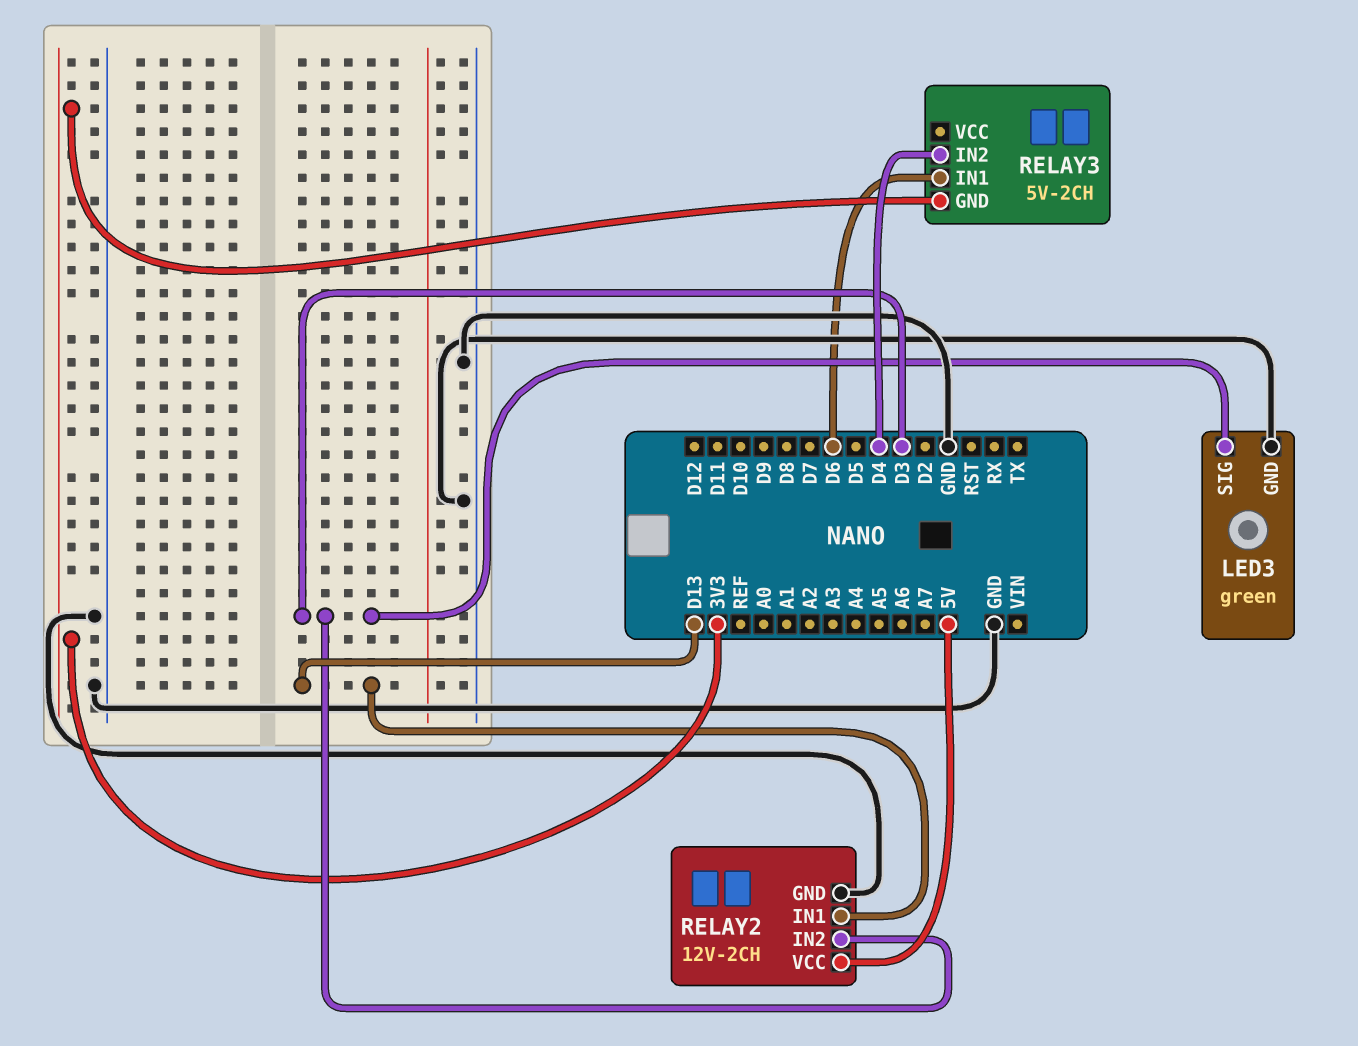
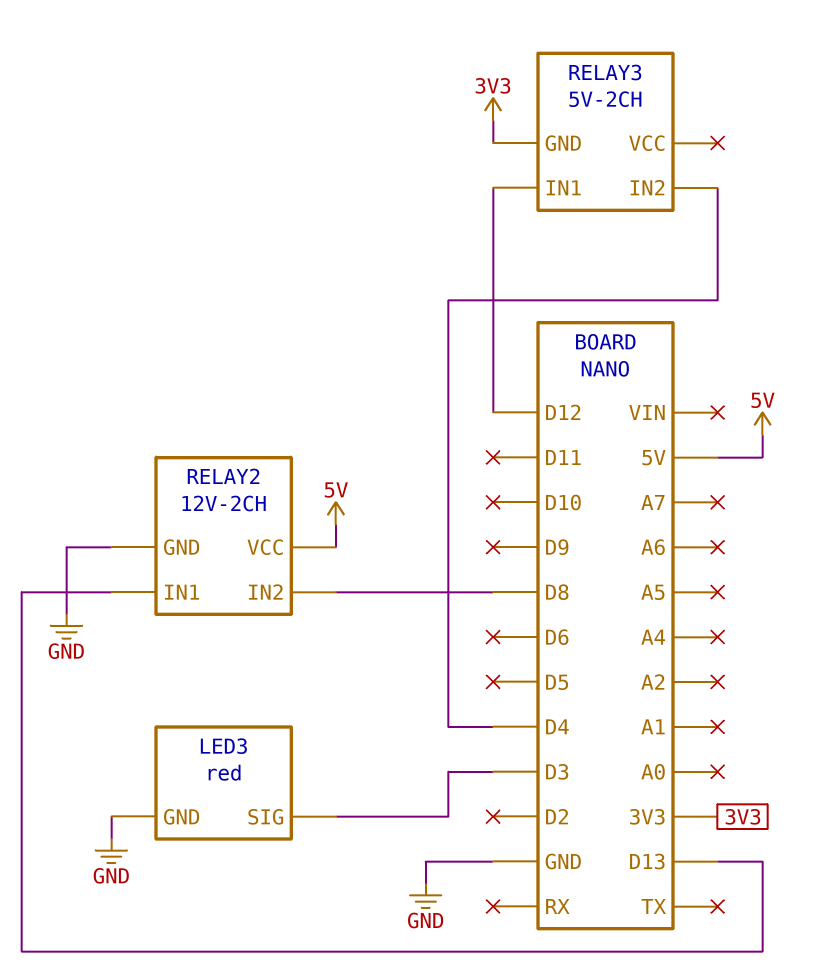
LED3: green -> red
RELAY2 pin IN2: D3 -> D8
RELAY3 pin IN1: D6 -> D12

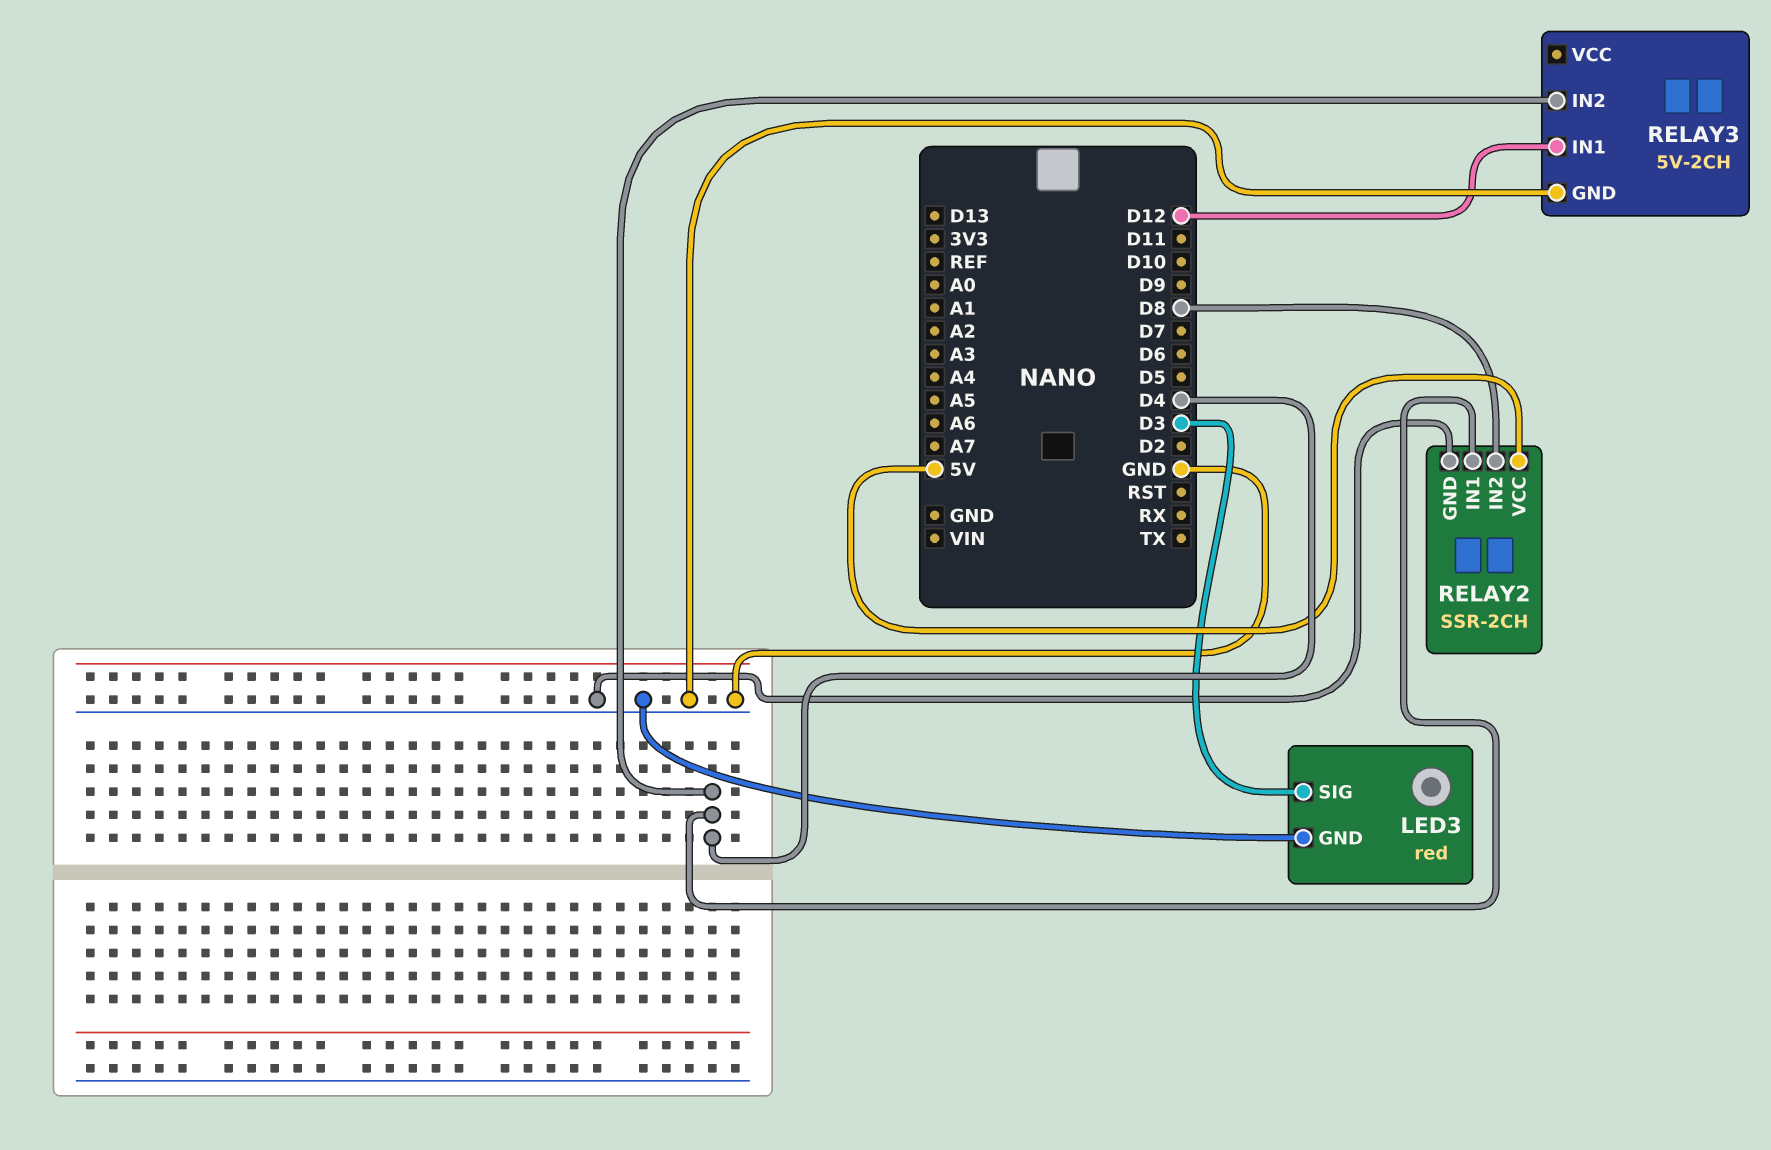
RELAY2: 12V-2CH -> SSR-2CH
RELAY2 pin IN1: D13 -> D4
RELAY3 pin GND: 3V3 -> GND

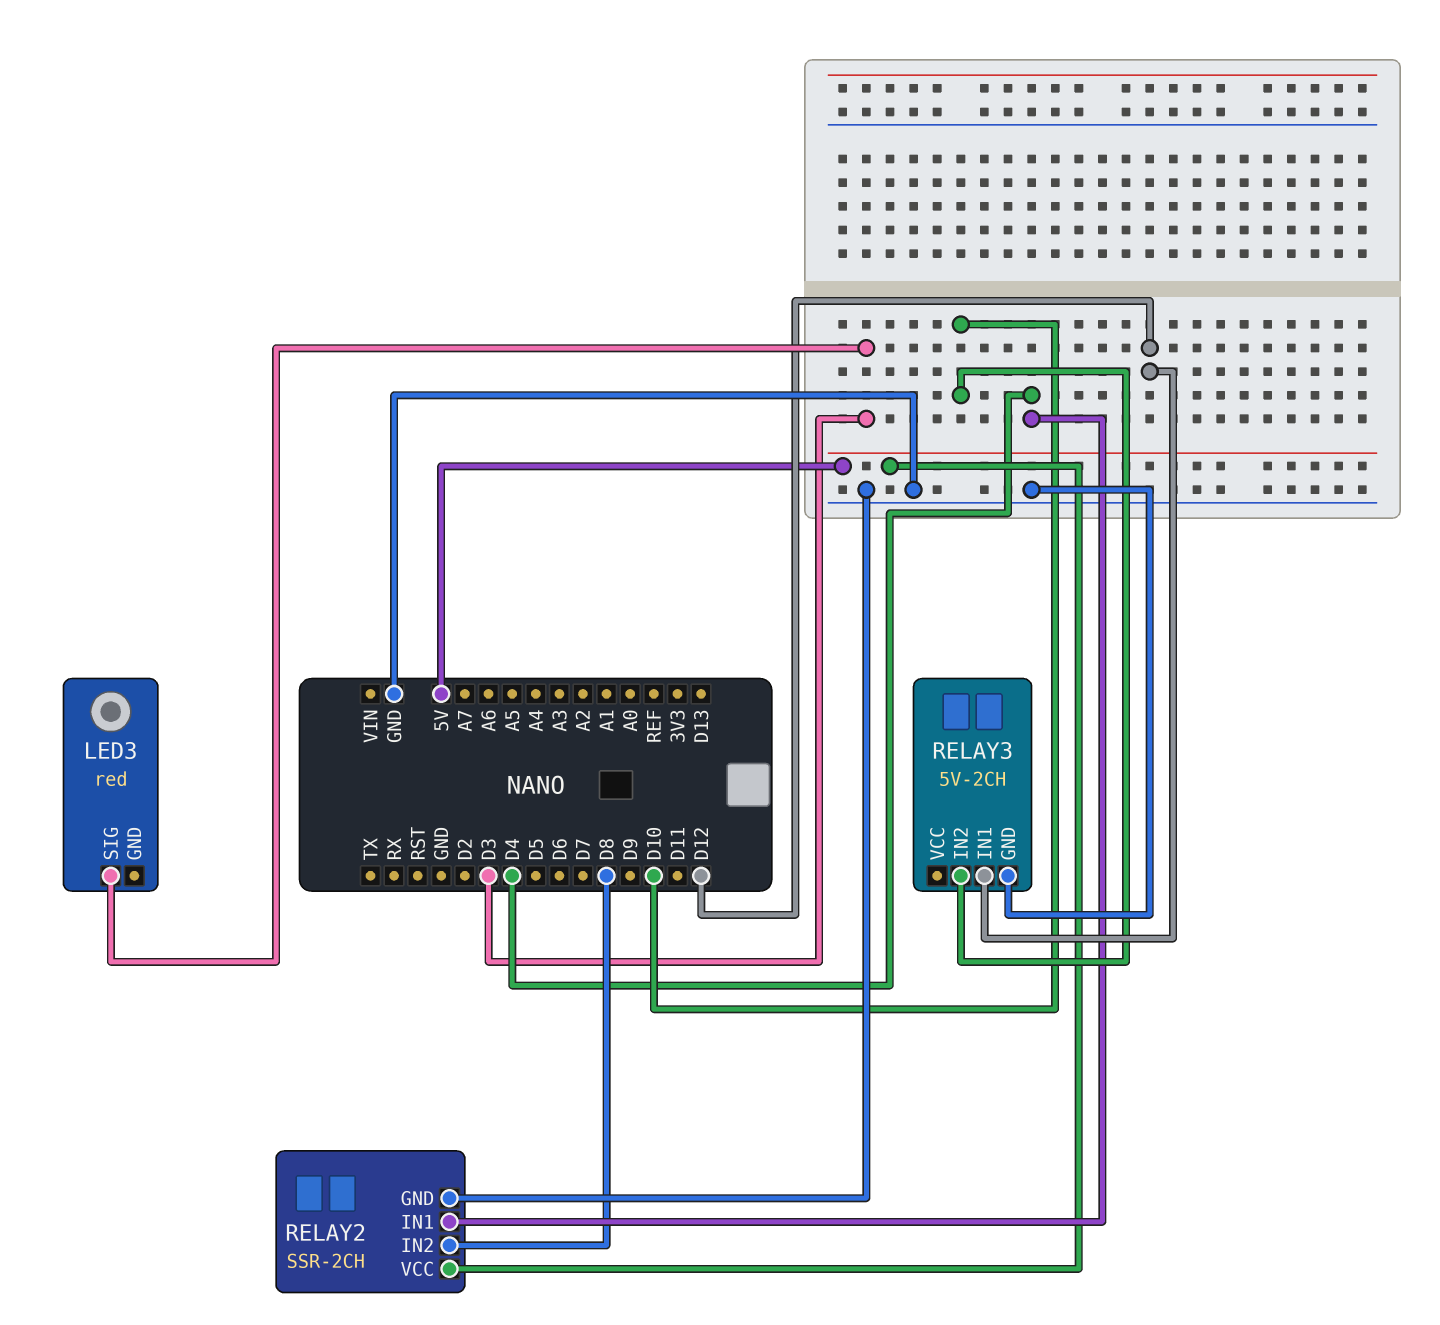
LED3 pin GND: GND -> none
RELAY3 pin IN2: D4 -> D10

